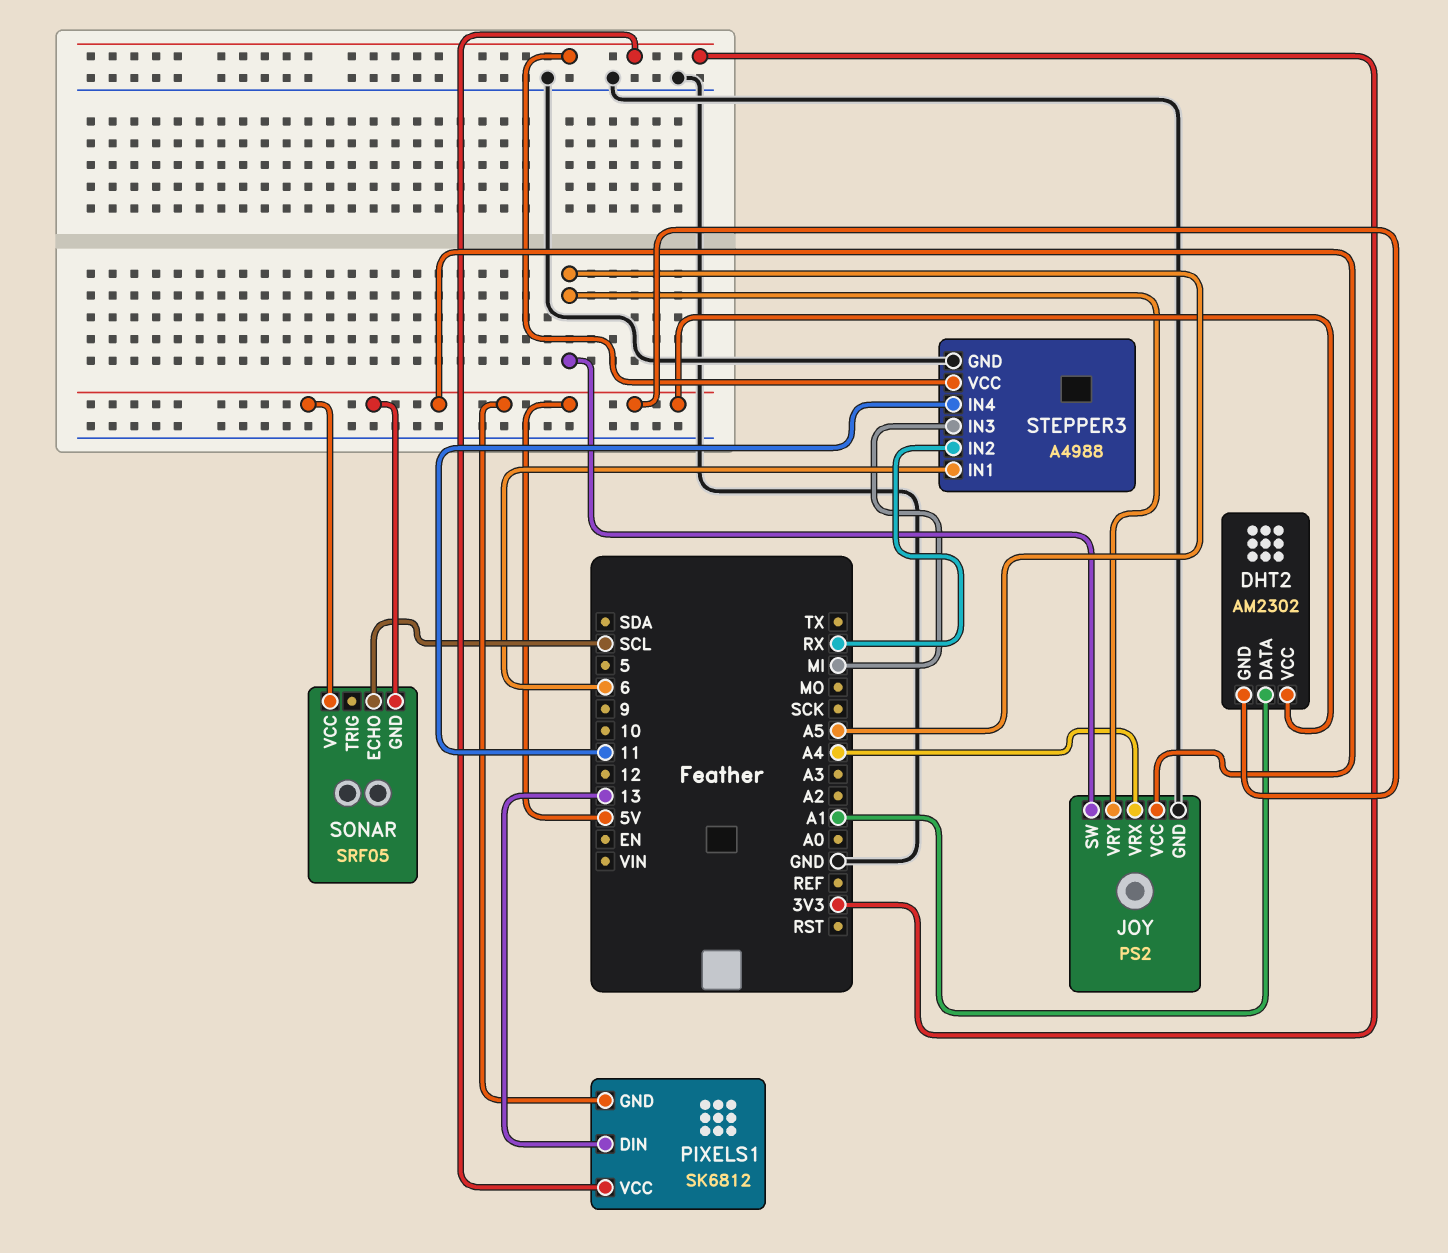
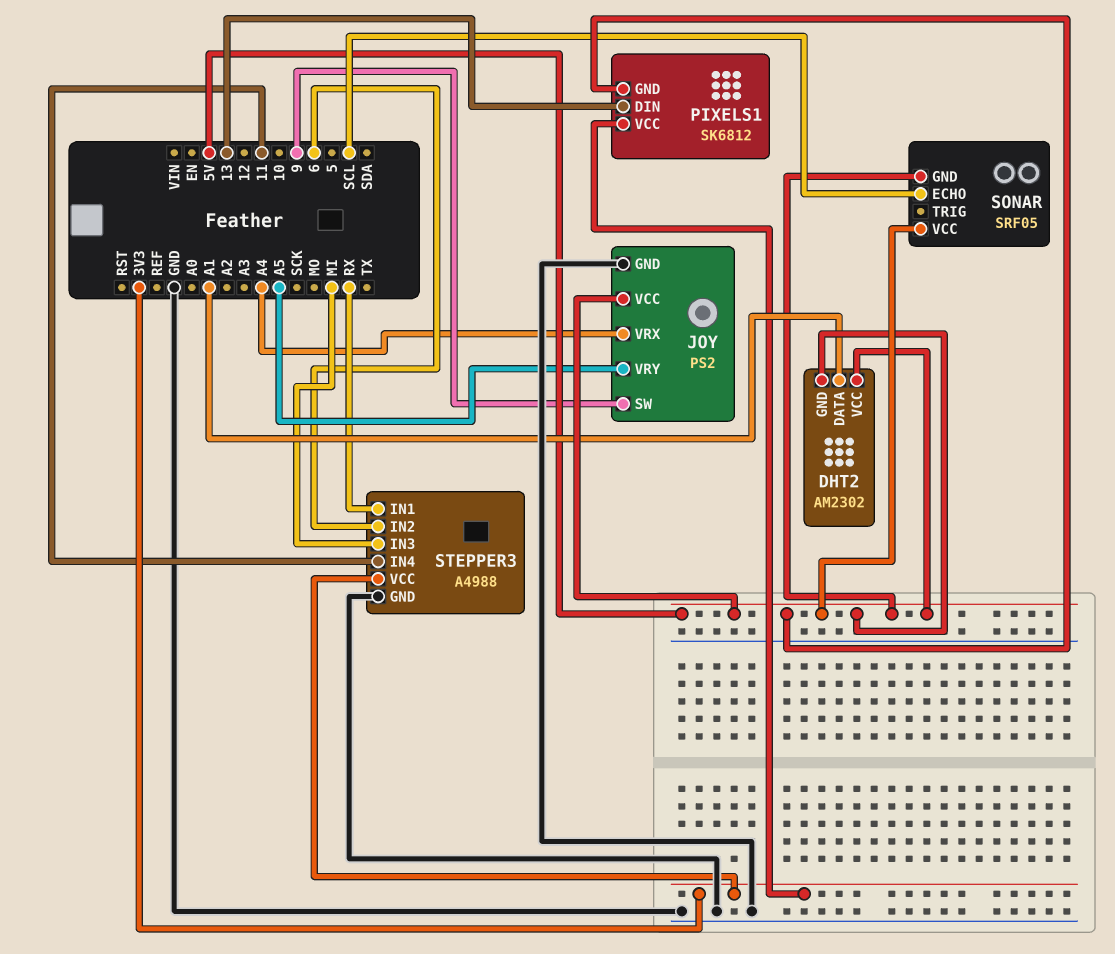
JOY pin SW: A5 -> 9
STEPPER3 pin IN1: 6 -> RX
STEPPER3 pin IN2: RX -> 6

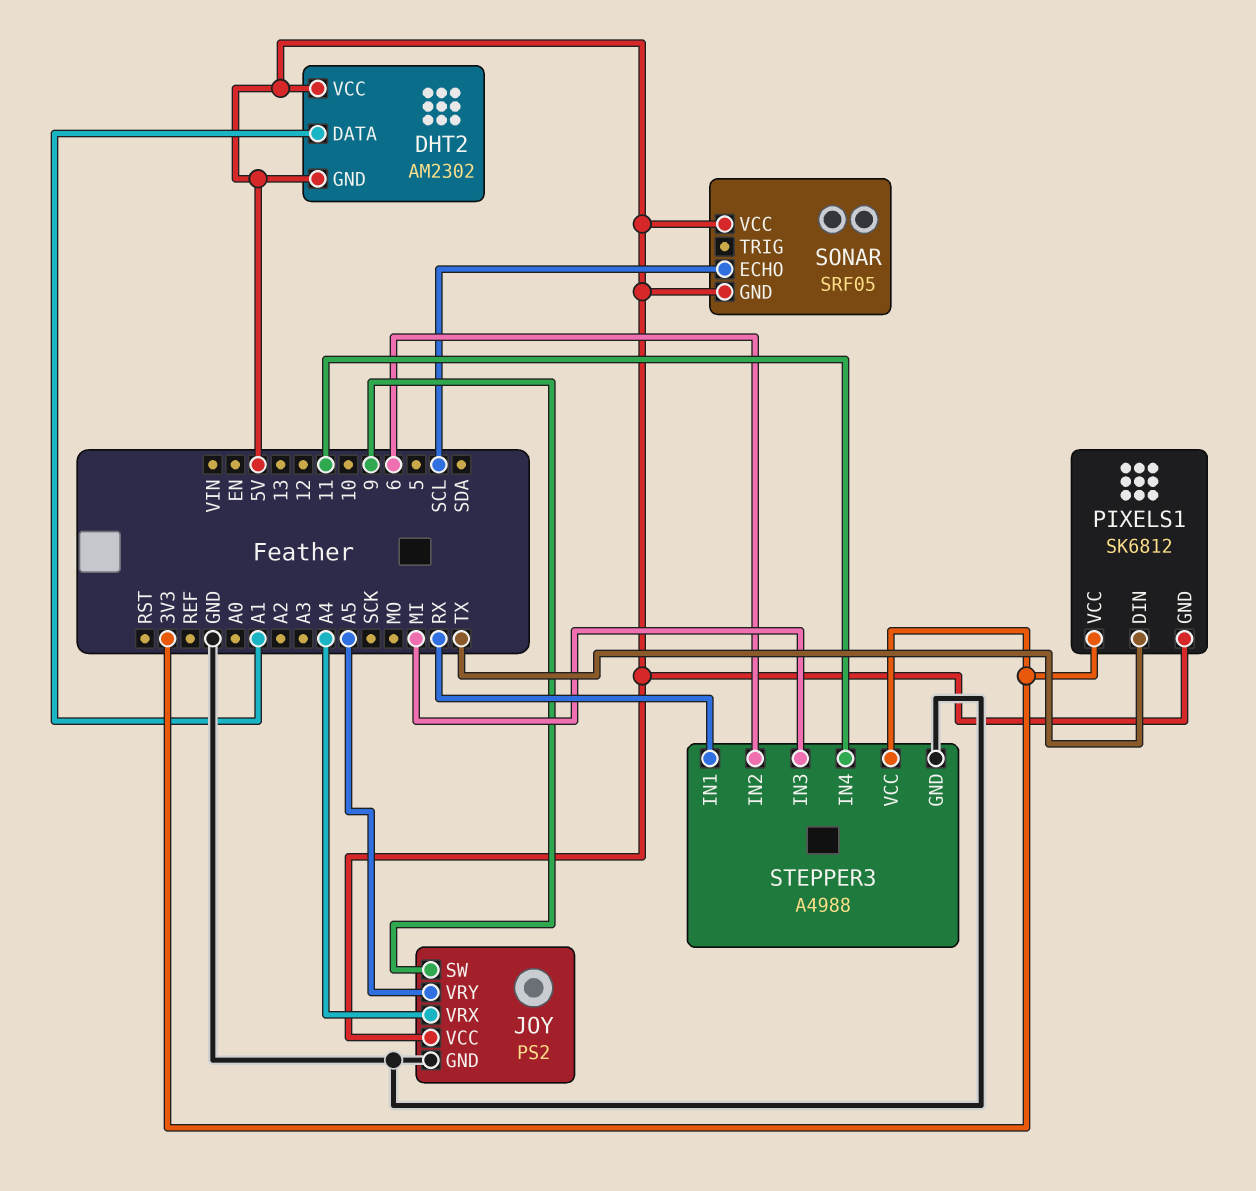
PIXELS1 pin DIN: 13 -> TX

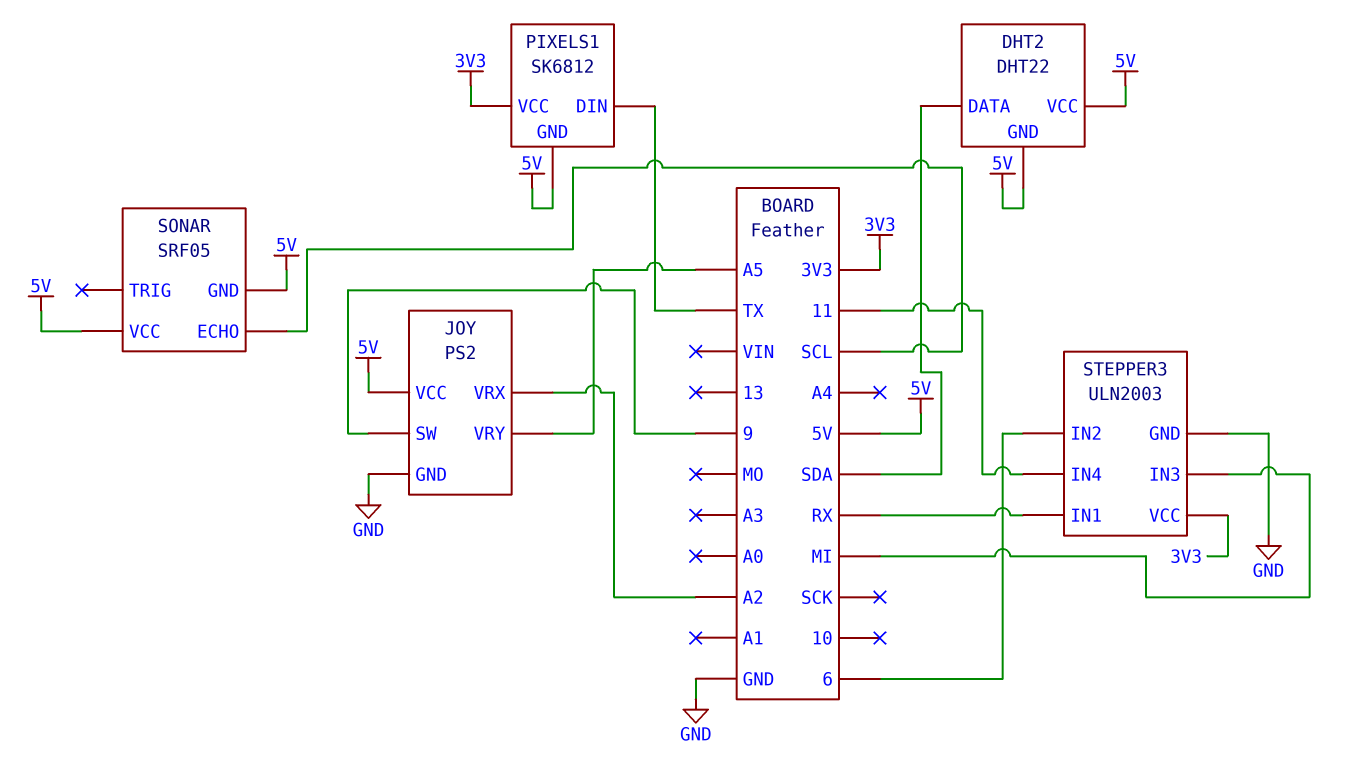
DHT2: AM2302 -> DHT22
DHT2 pin DATA: A1 -> SDA
JOY pin VRX: A4 -> A2
STEPPER3: A4988 -> ULN2003

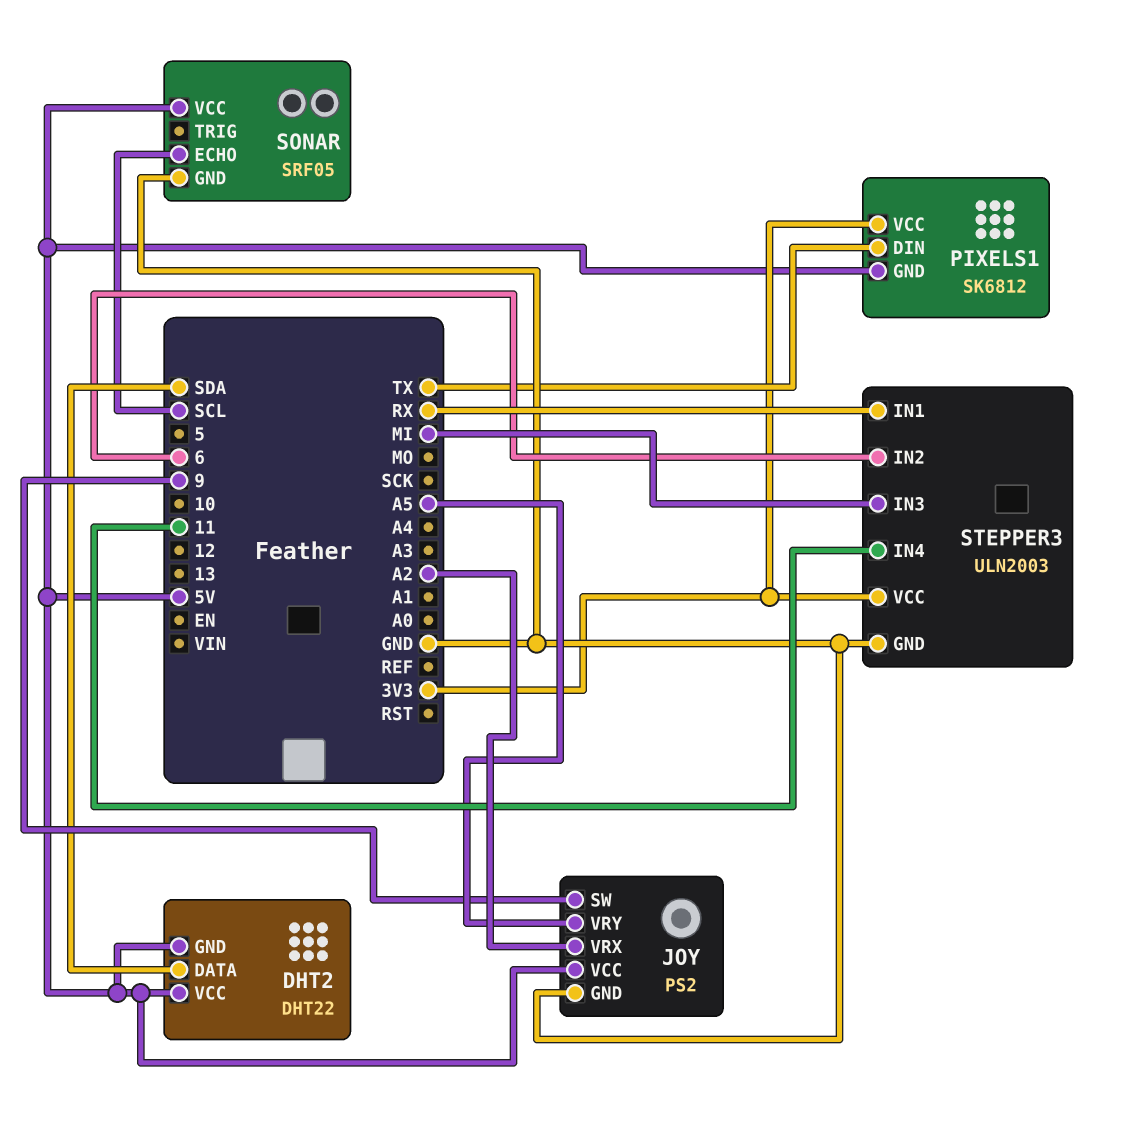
SONAR pin GND: 5V -> GND

